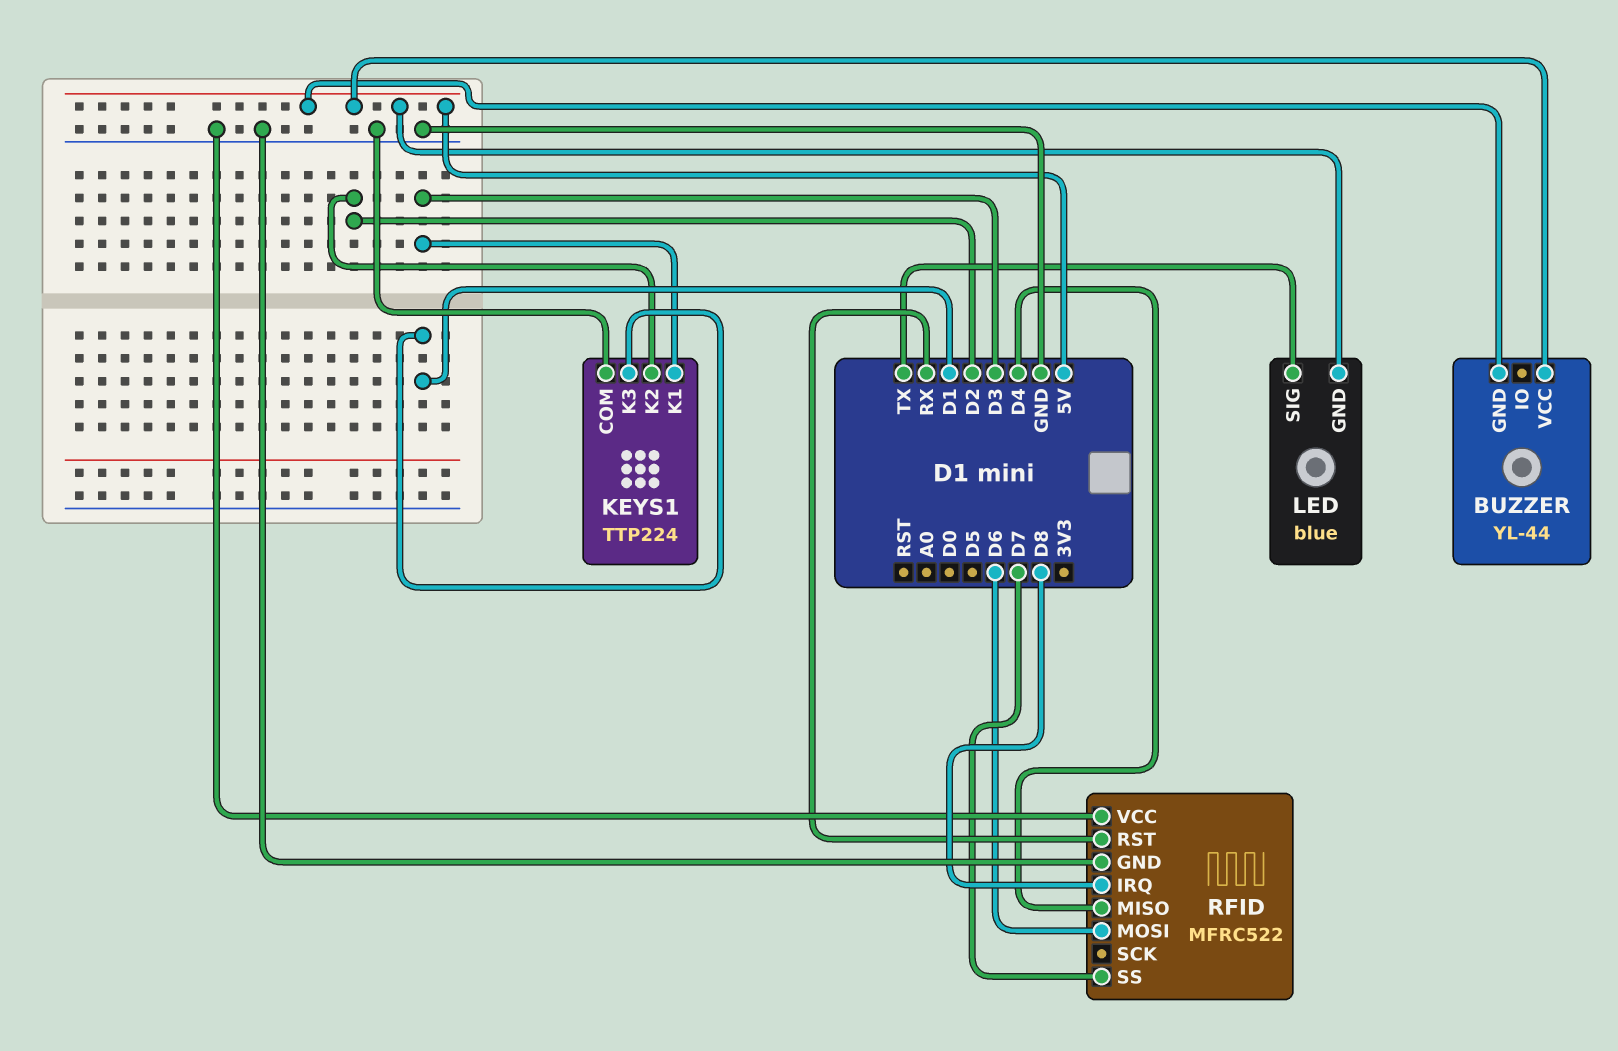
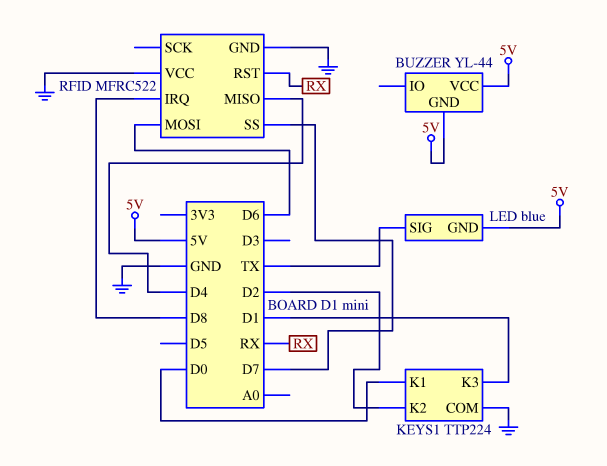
KEYS1 pin K1: D3 -> D0

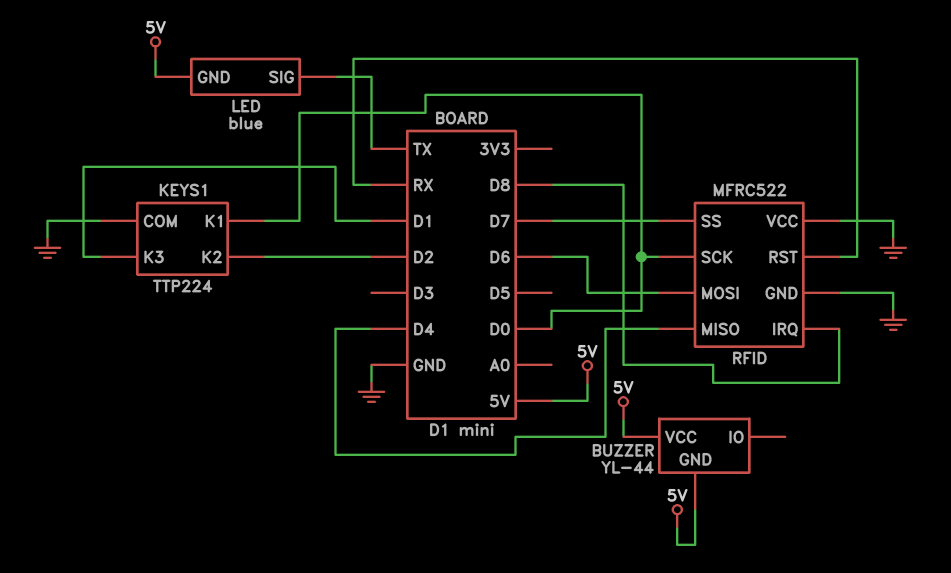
RFID pin SCK: none -> D0

